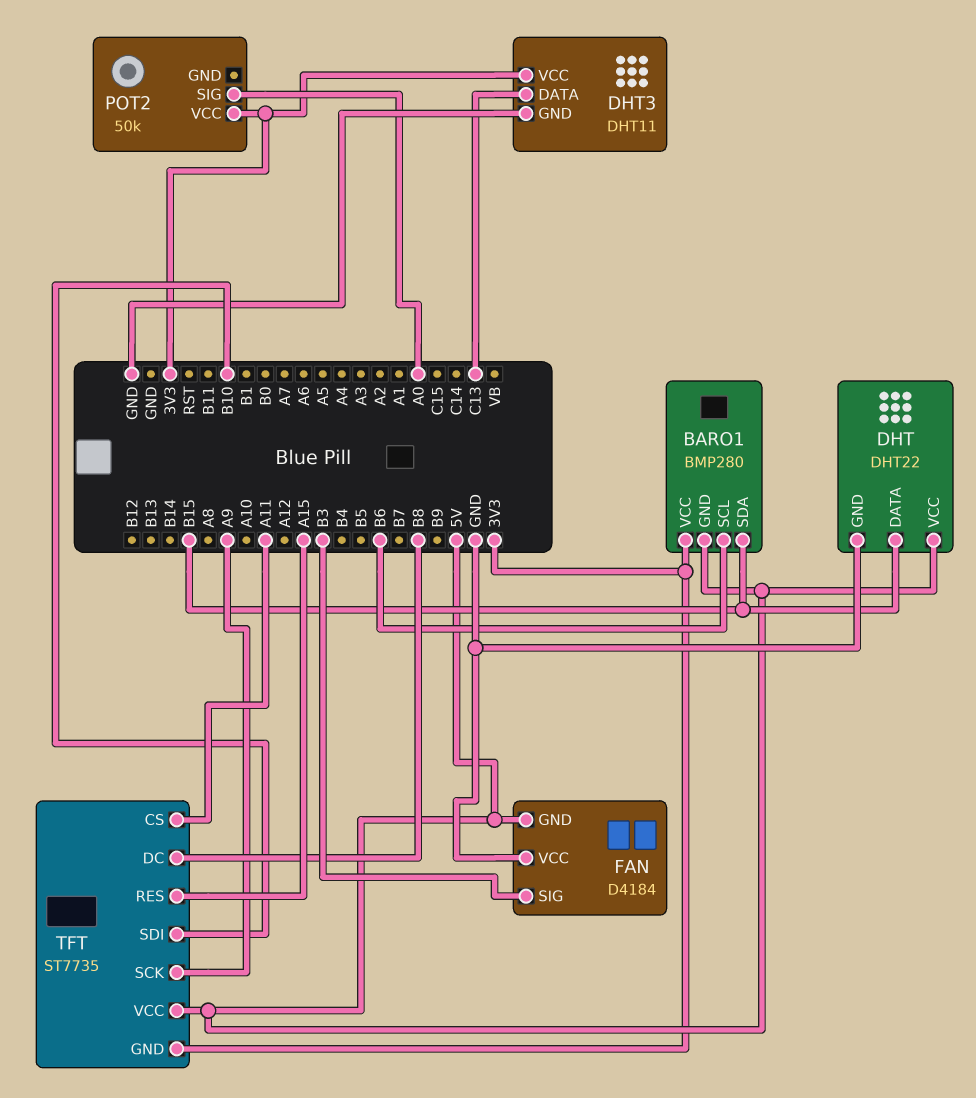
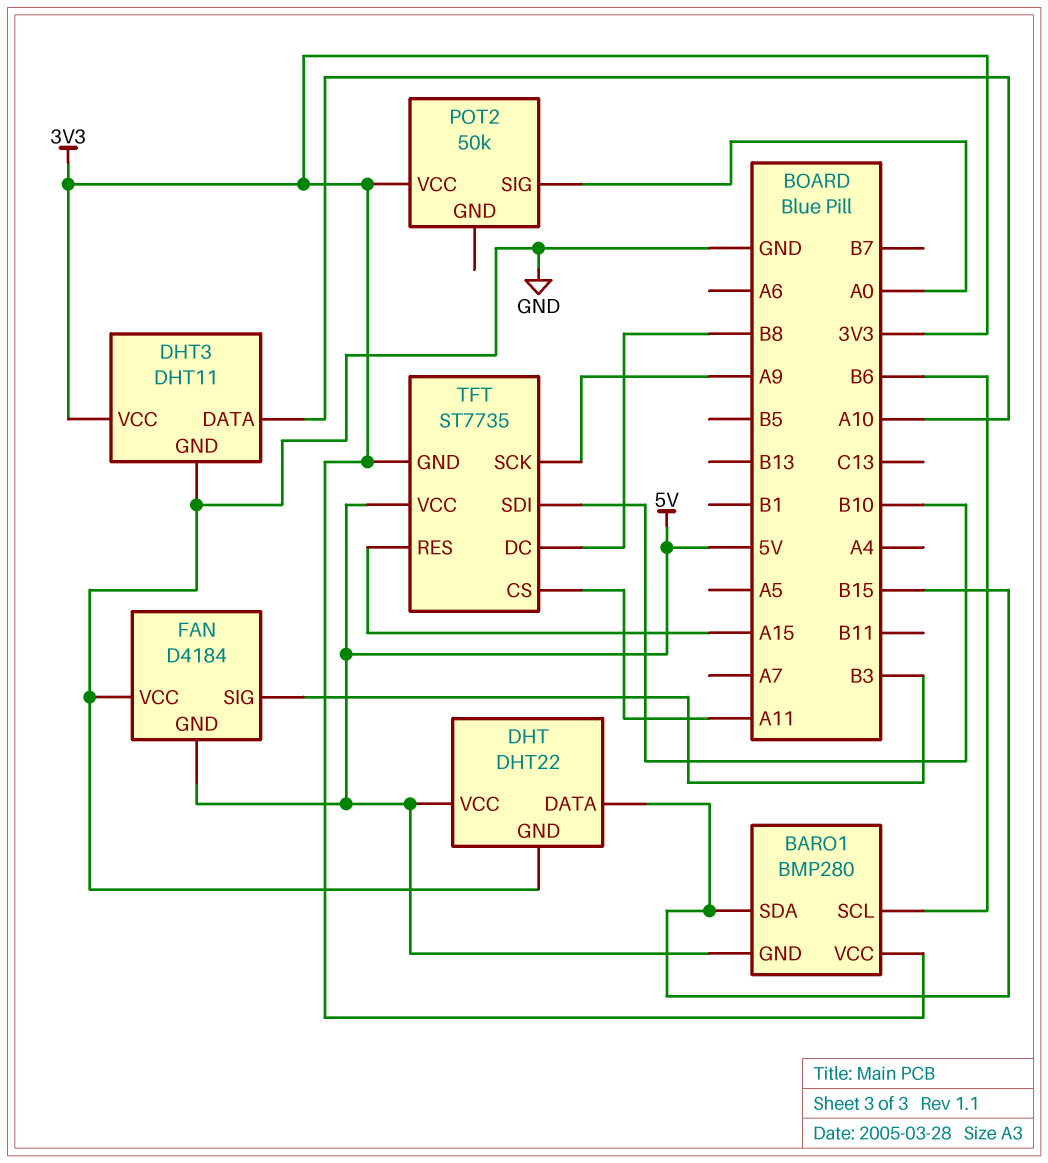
DHT3 pin DATA: C13 -> A10

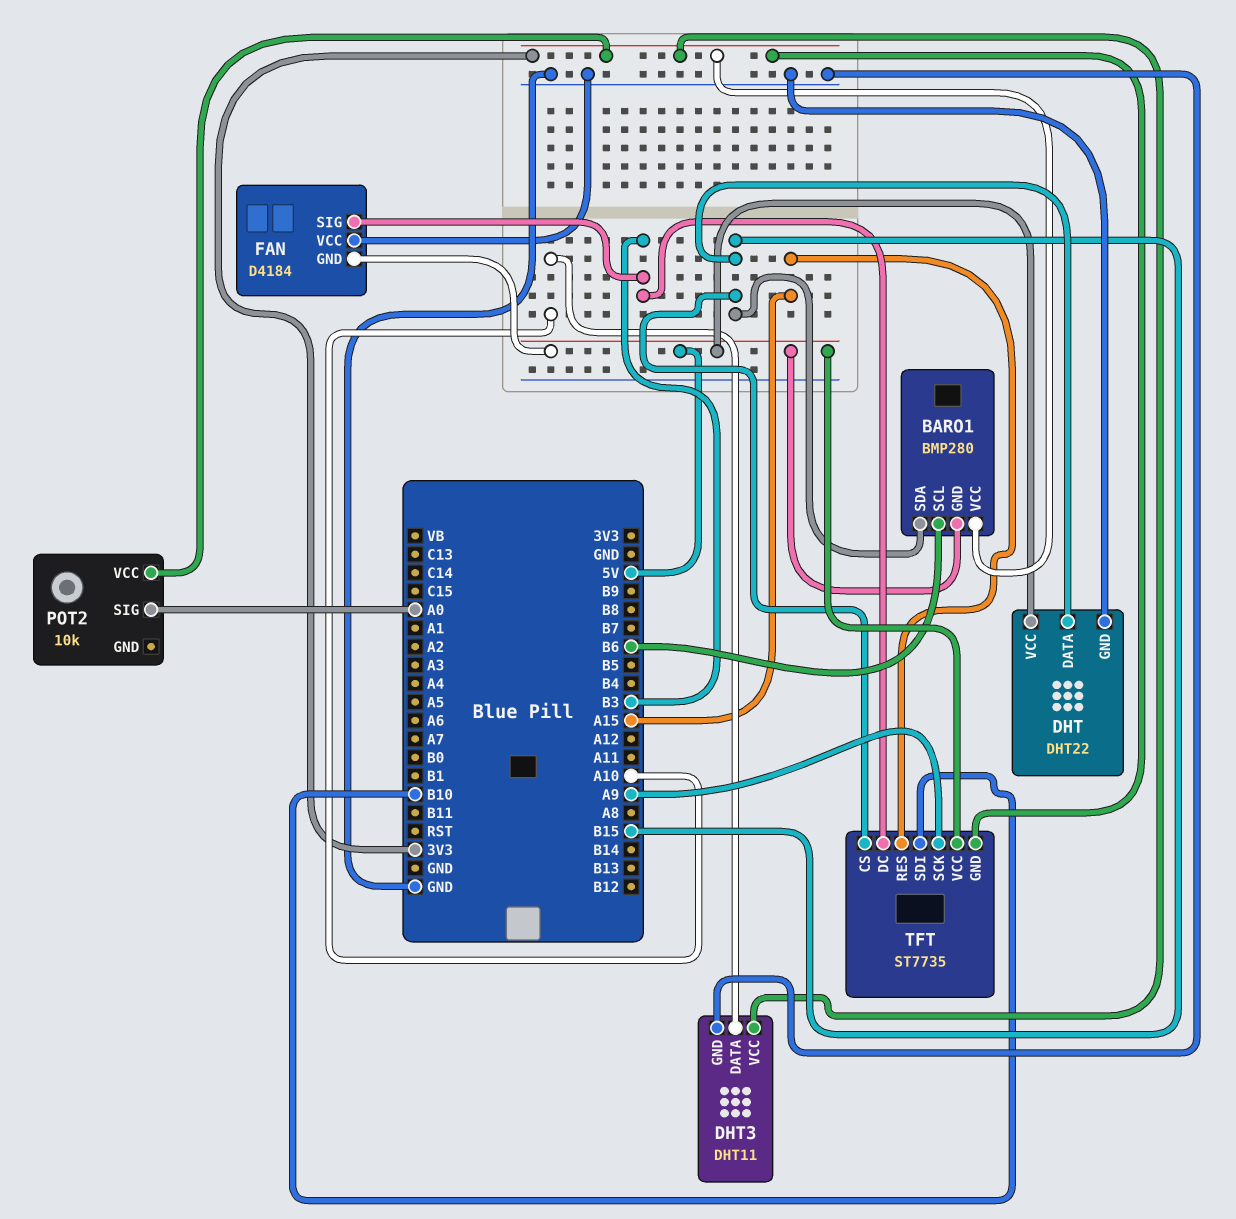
POT2: 50k -> 10k
TFT pin CS: A11 -> B15
TFT pin DC: B8 -> B3

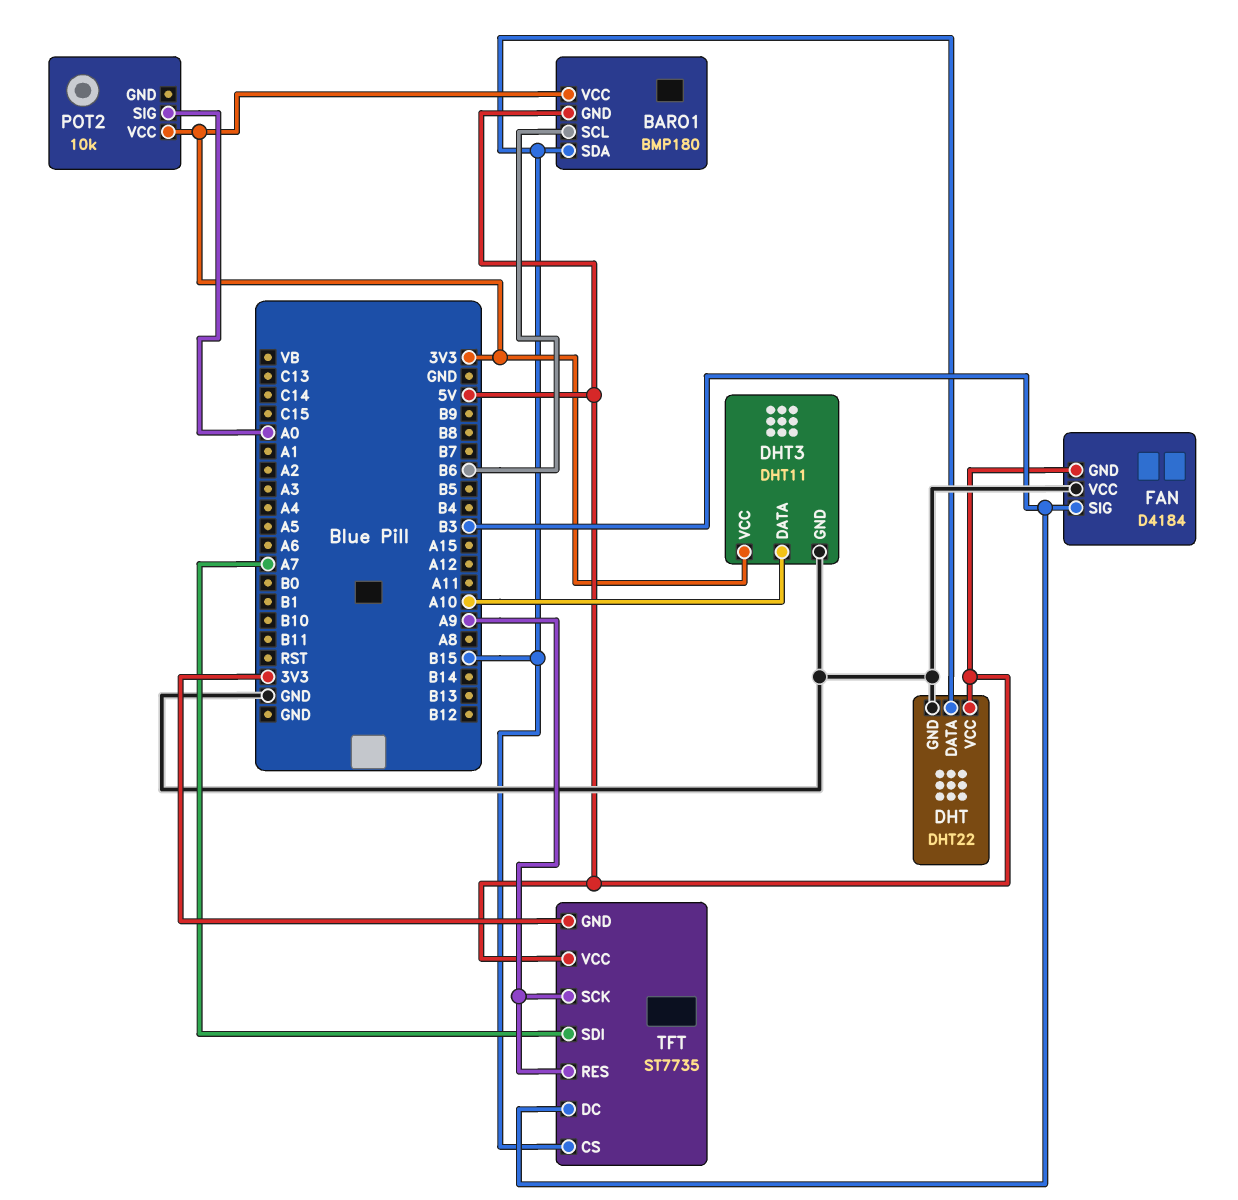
BARO1: BMP280 -> BMP180
TFT pin RES: A15 -> A9
TFT pin SDI: B10 -> A7

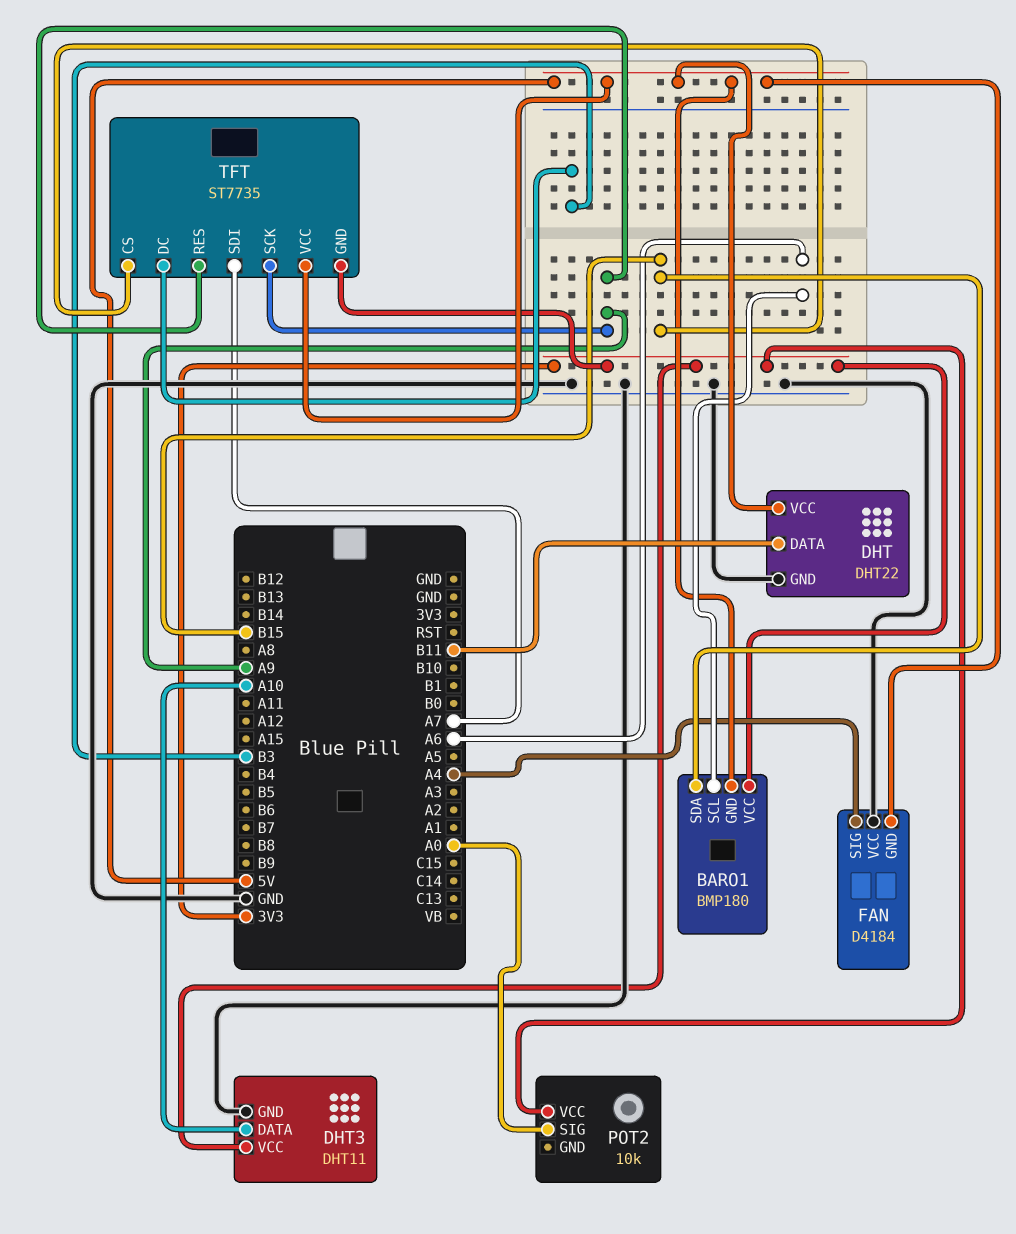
BARO1 pin SCL: B6 -> A6
DHT pin DATA: B15 -> B11
FAN pin SIG: B3 -> A4

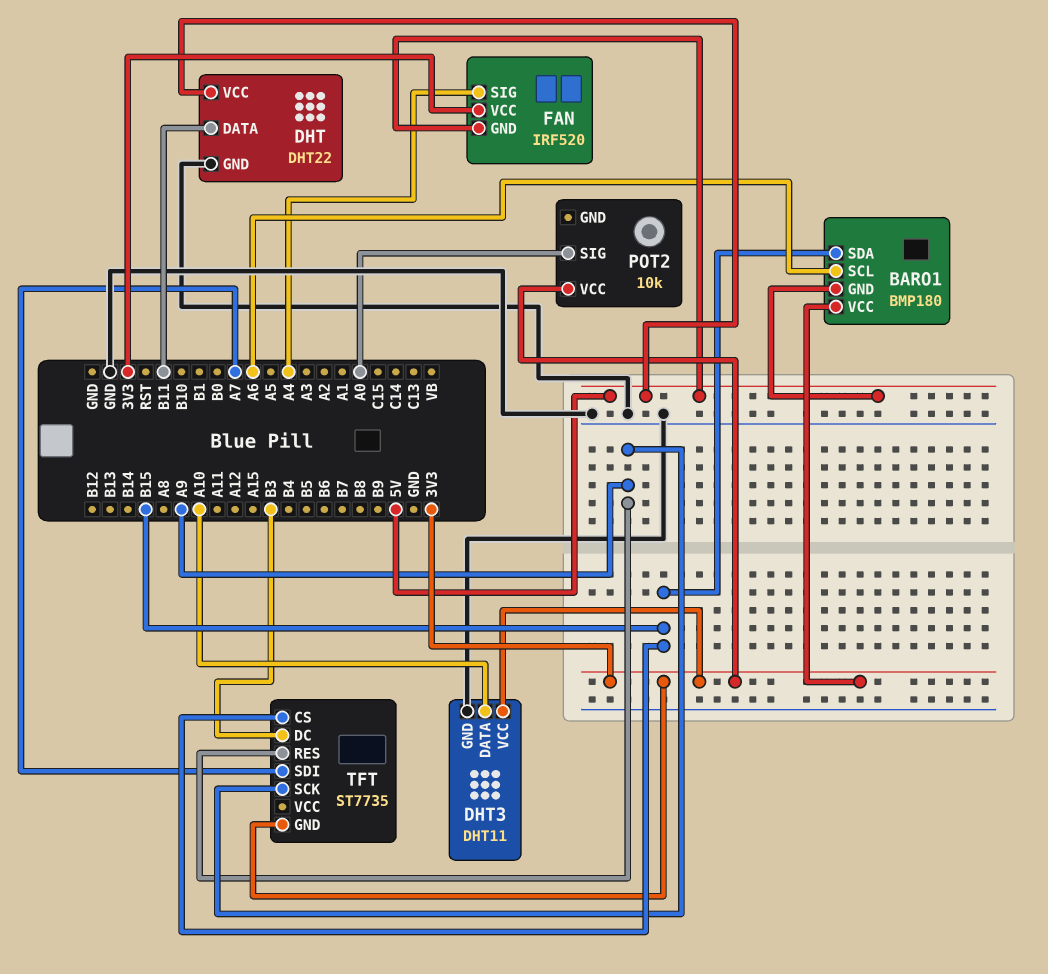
FAN: D4184 -> IRF520
FAN pin VCC: GND -> 3V3
TFT pin VCC: 5V -> none

